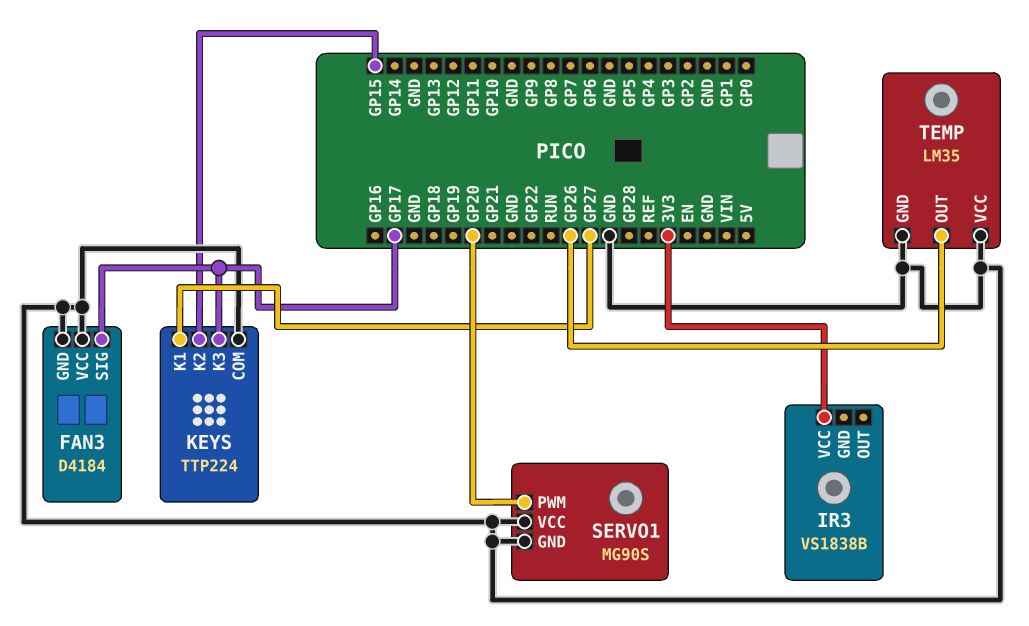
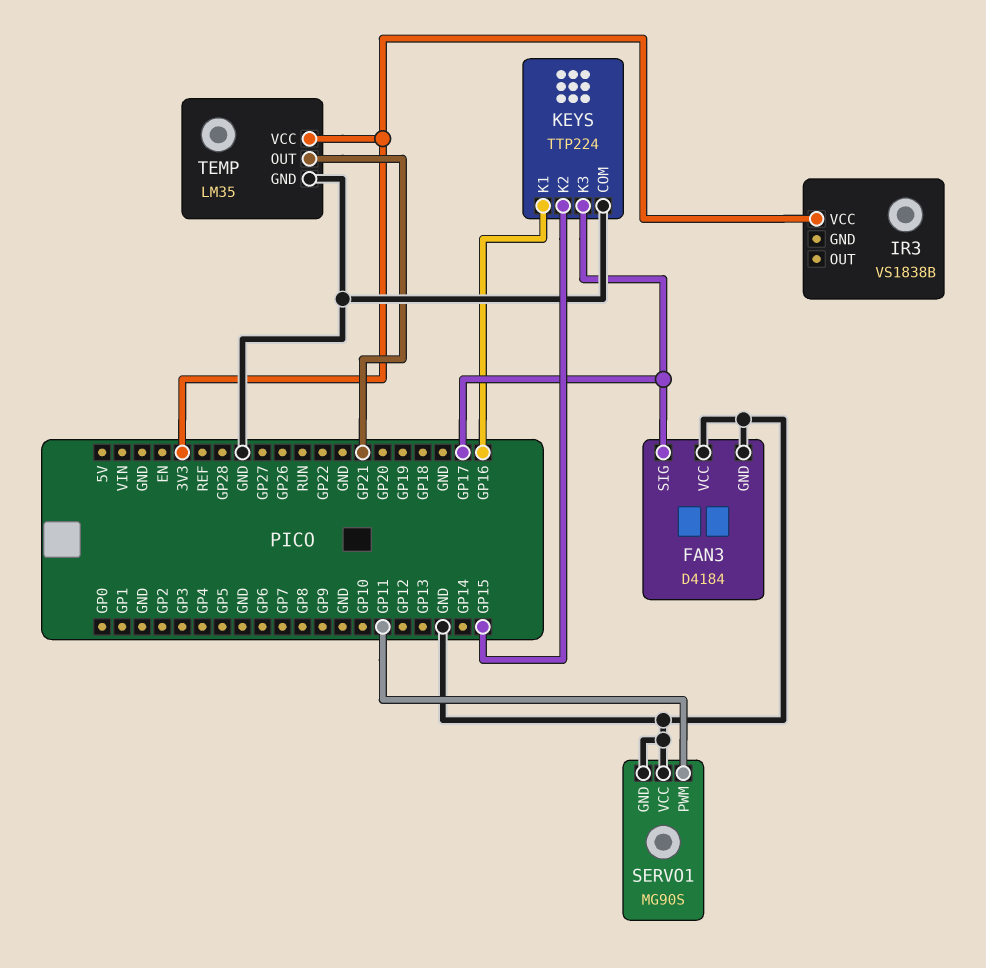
KEYS pin K1: GP27 -> GP16
SERVO1 pin PWM: GP20 -> GP11
TEMP pin OUT: GP26 -> GP21
TEMP pin VCC: GND -> 3V3

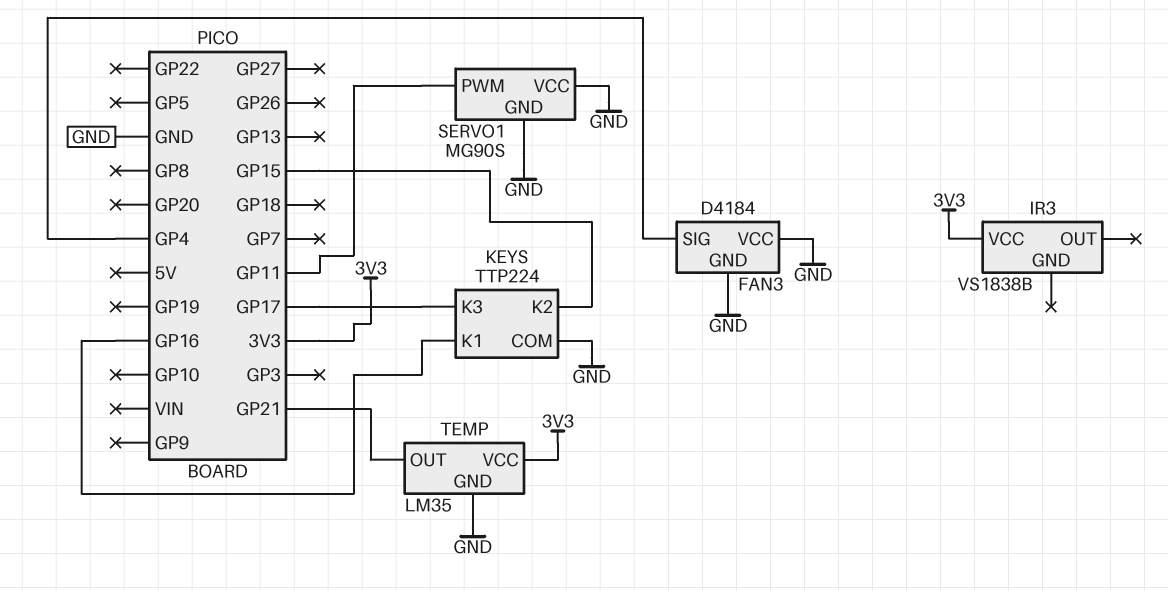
FAN3 pin SIG: GP17 -> GP4

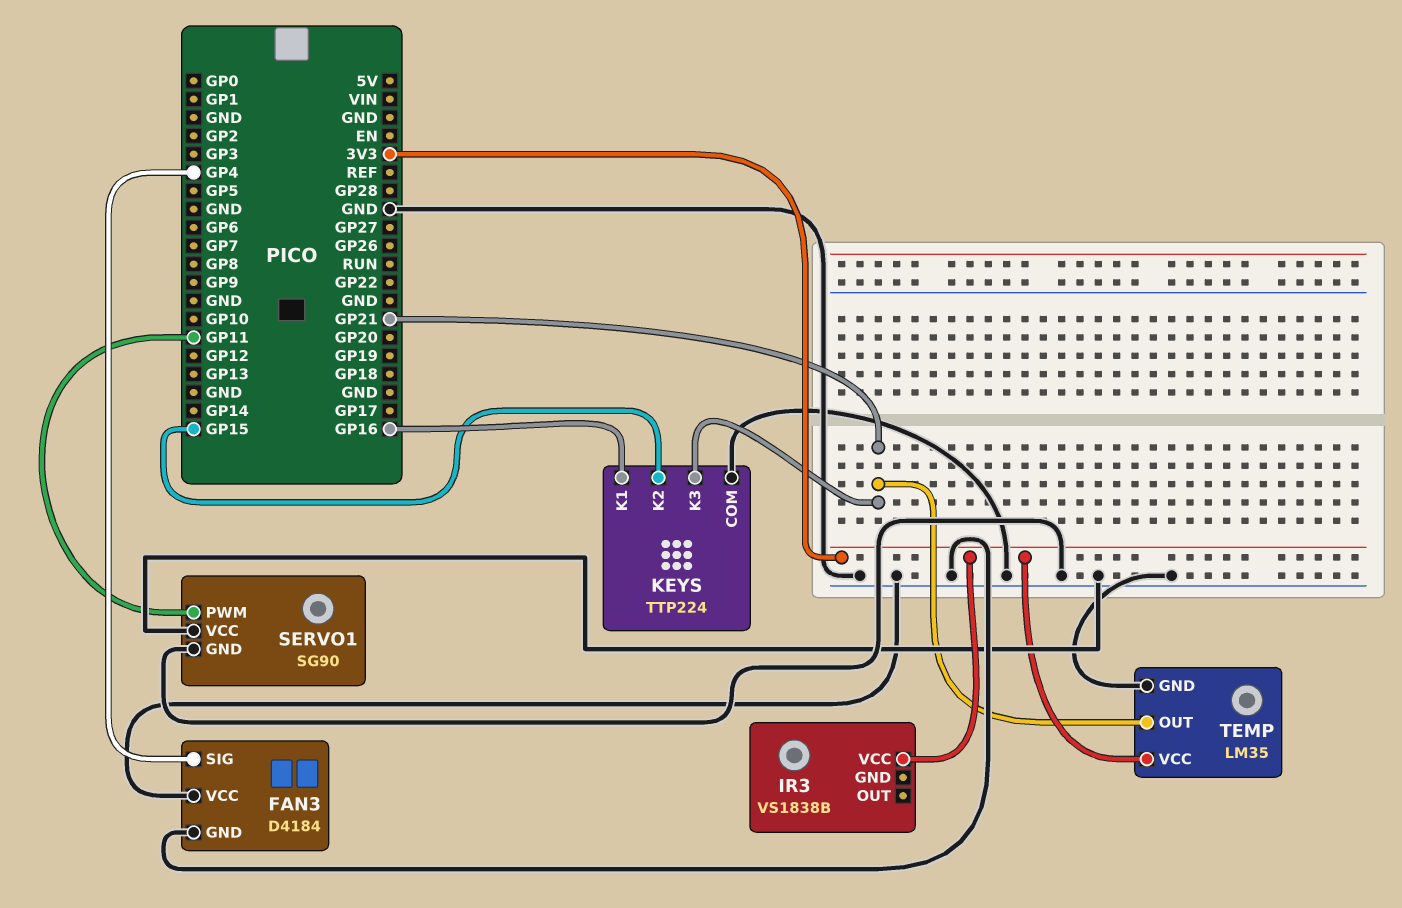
KEYS pin K3: GP17 -> GP21
SERVO1: MG90S -> SG90

